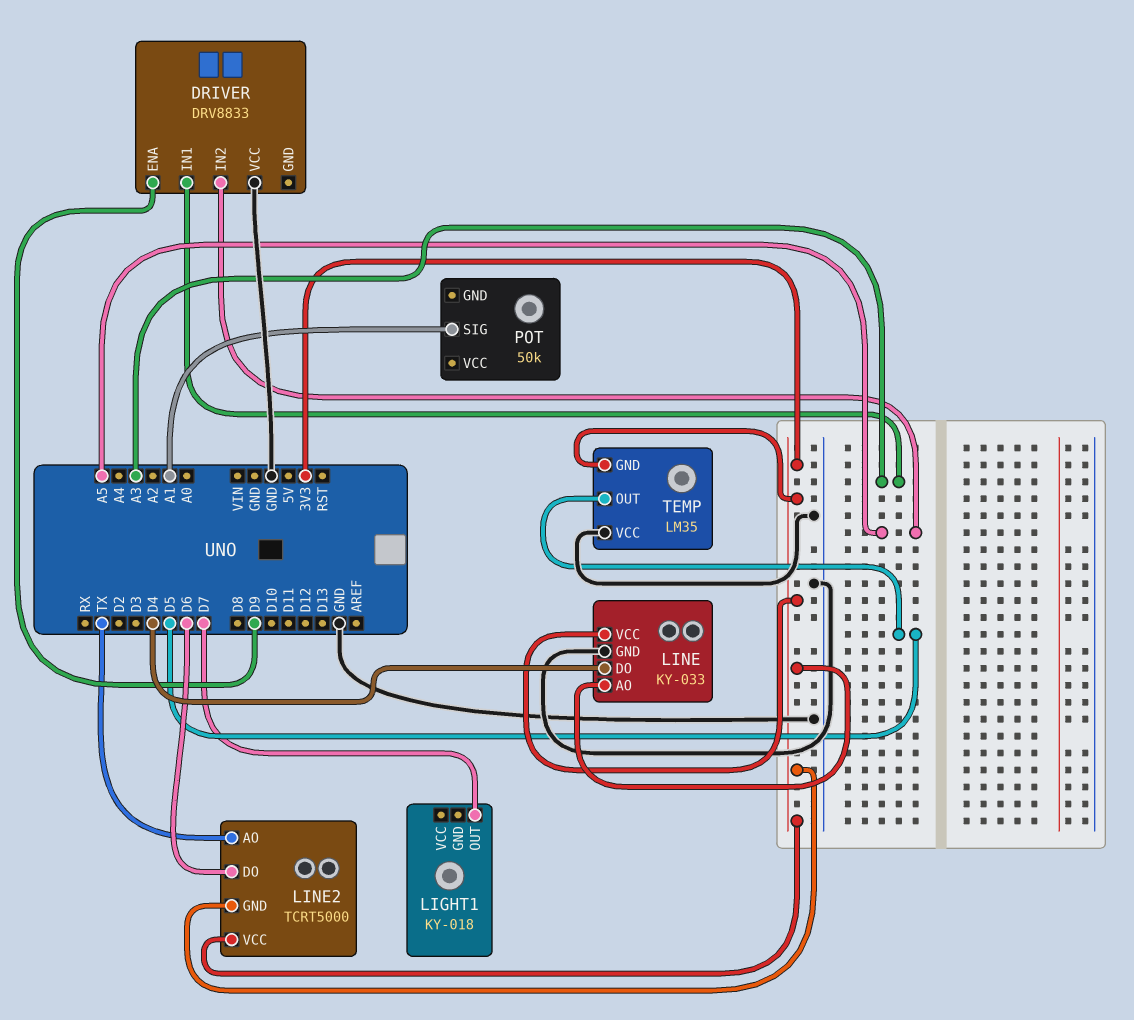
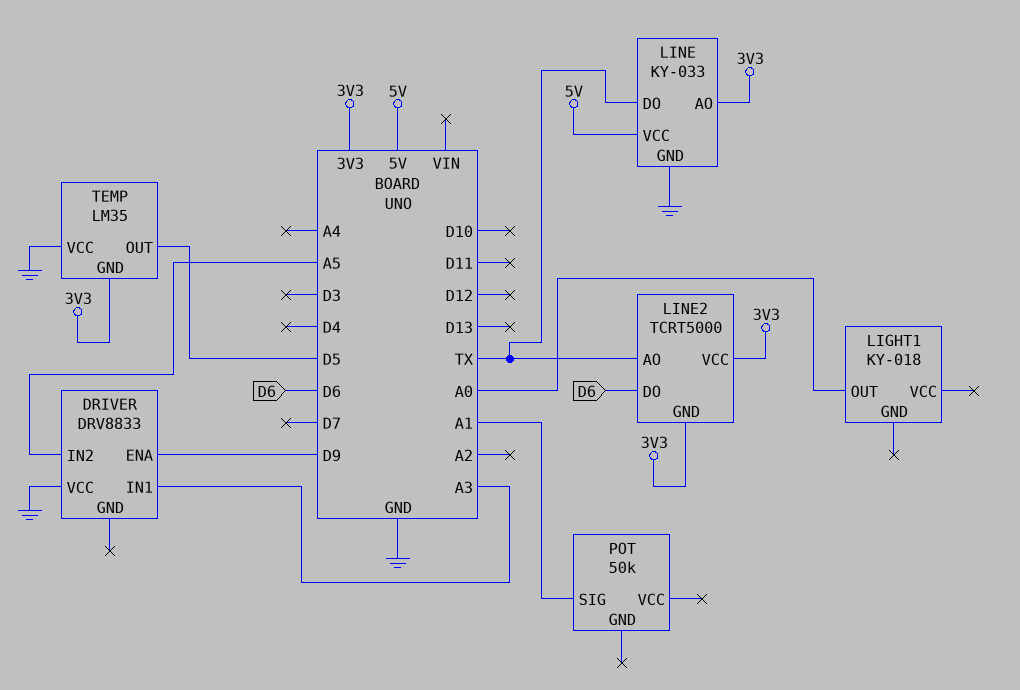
LIGHT1 pin OUT: D7 -> A0
LINE pin DO: D4 -> TX
LINE pin VCC: 3V3 -> 5V

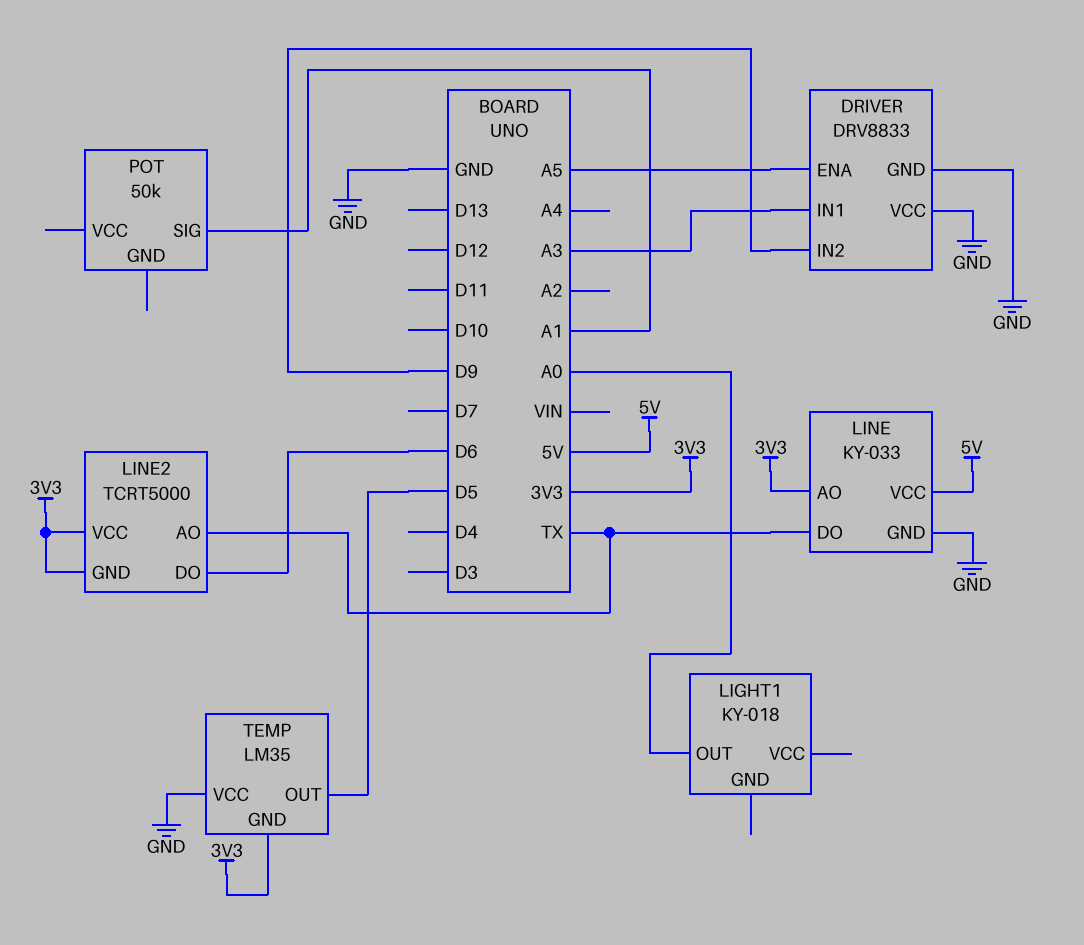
DRIVER pin ENA: D9 -> A5
DRIVER pin GND: none -> GND
DRIVER pin IN2: A5 -> D9

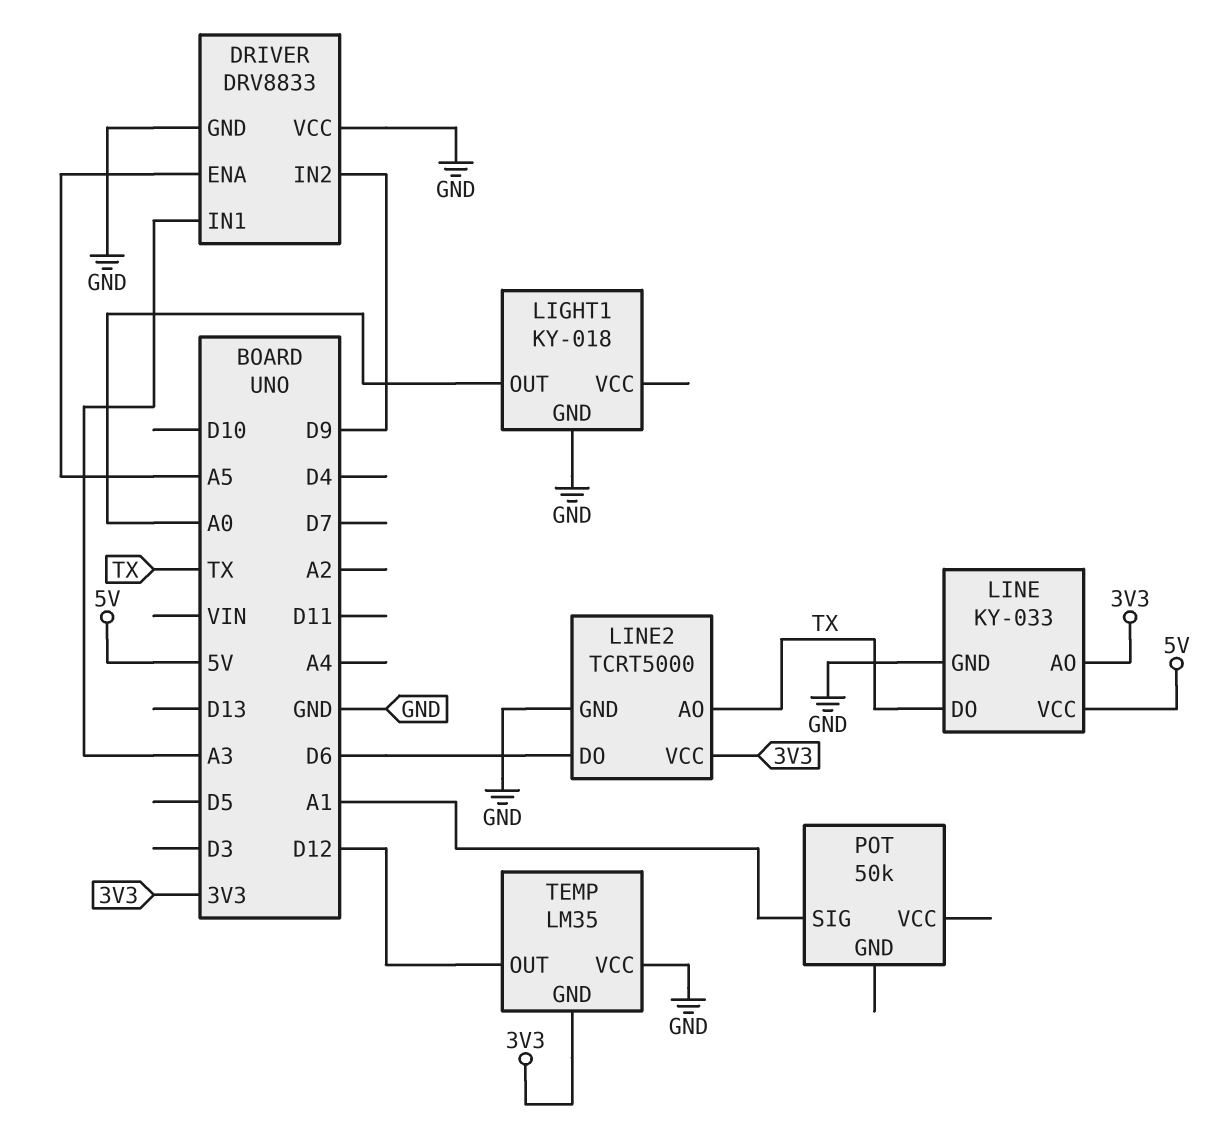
LIGHT1 pin GND: none -> GND
LINE2 pin GND: 3V3 -> GND
TEMP pin OUT: D5 -> D12

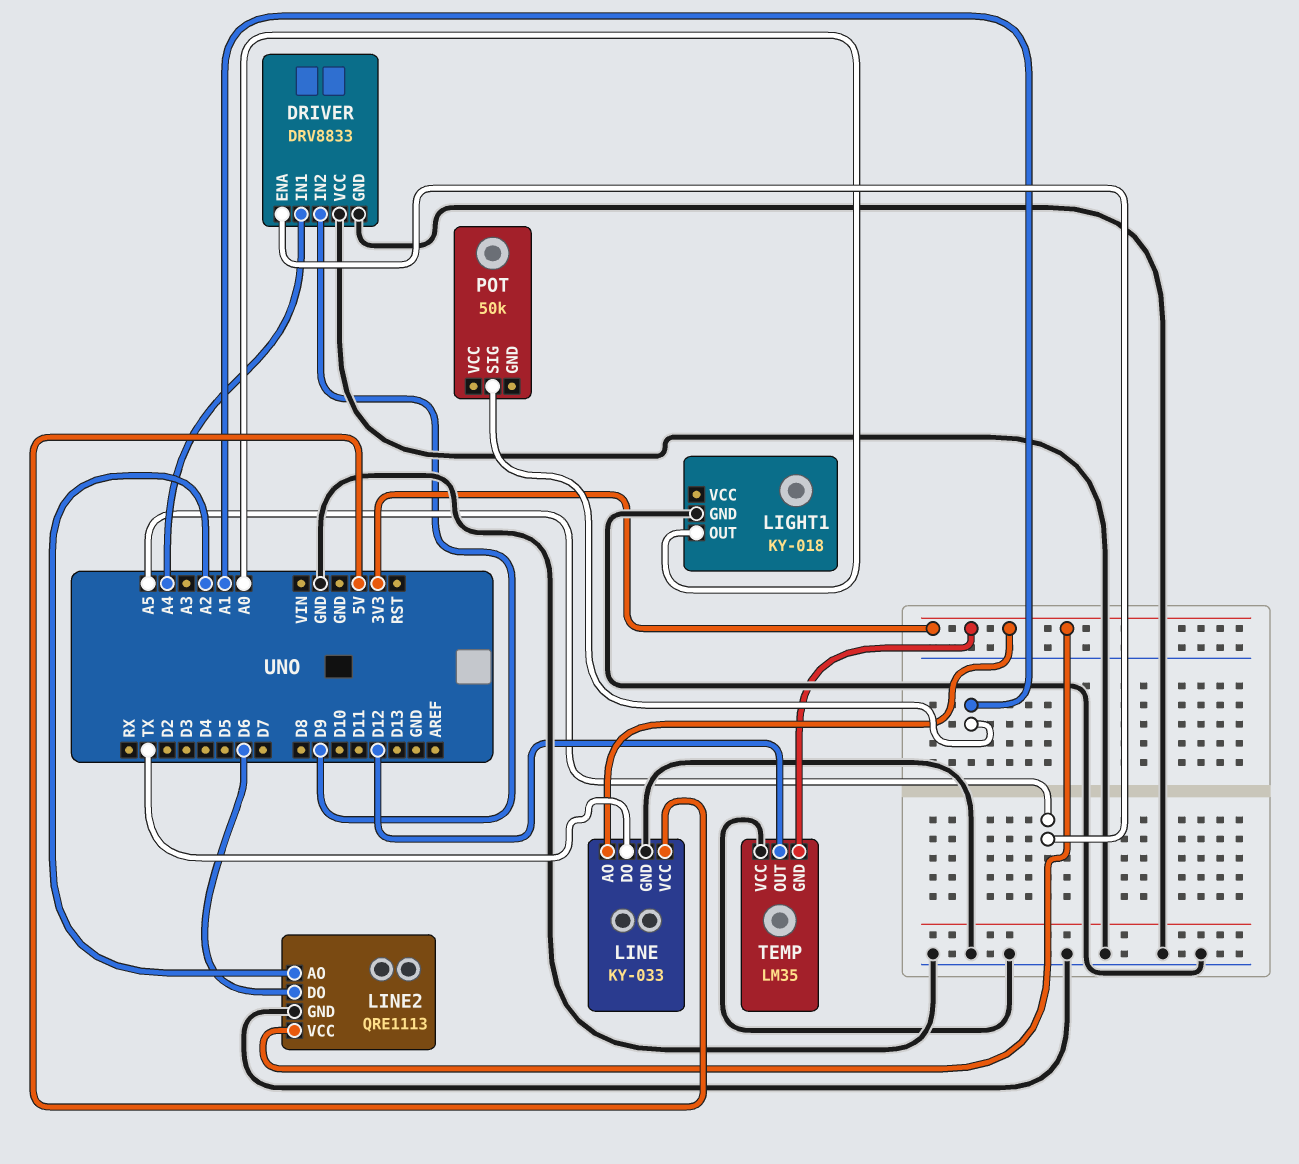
DRIVER pin IN1: A3 -> A4
LINE2: TCRT5000 -> QRE1113
LINE2 pin AO: TX -> A2

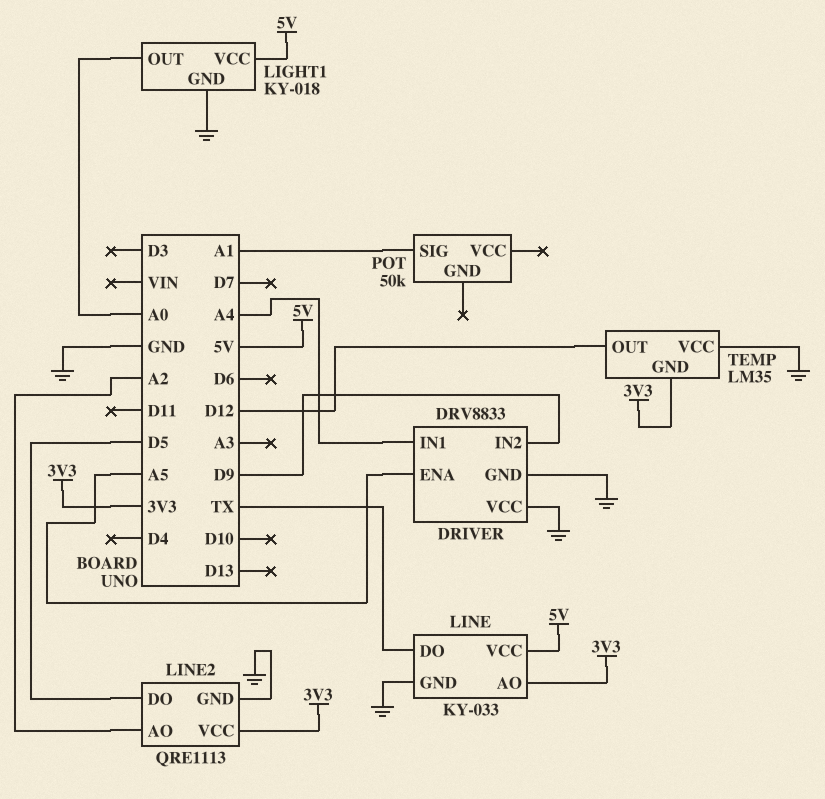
LIGHT1 pin VCC: none -> 5V
LINE2 pin DO: D6 -> D5

